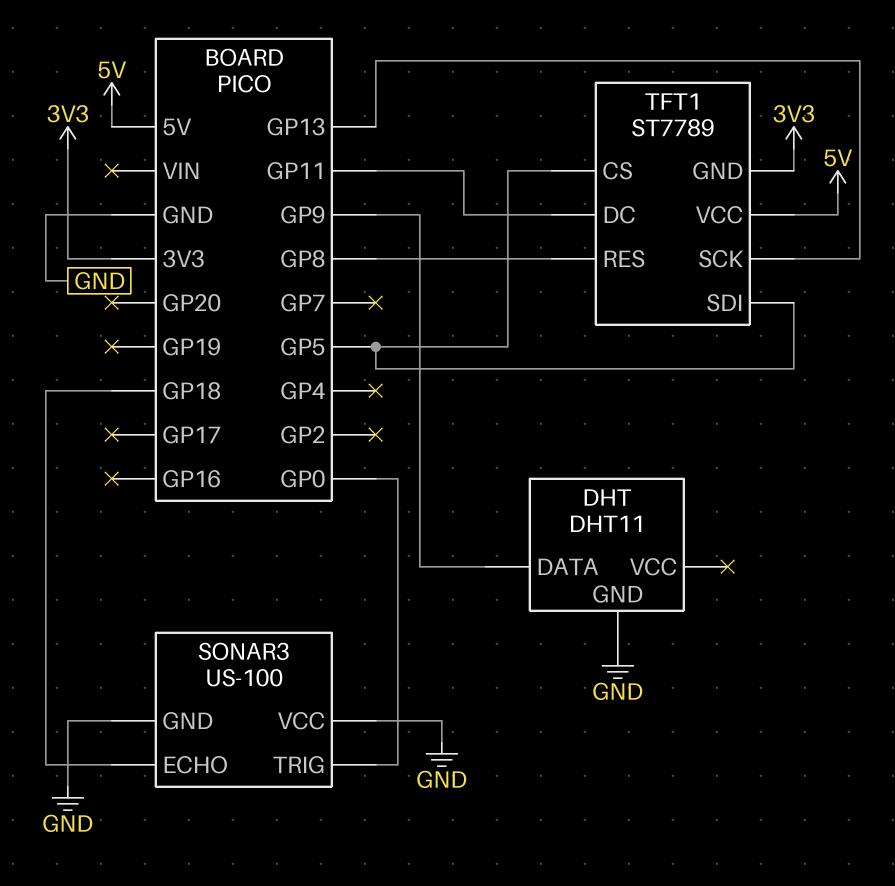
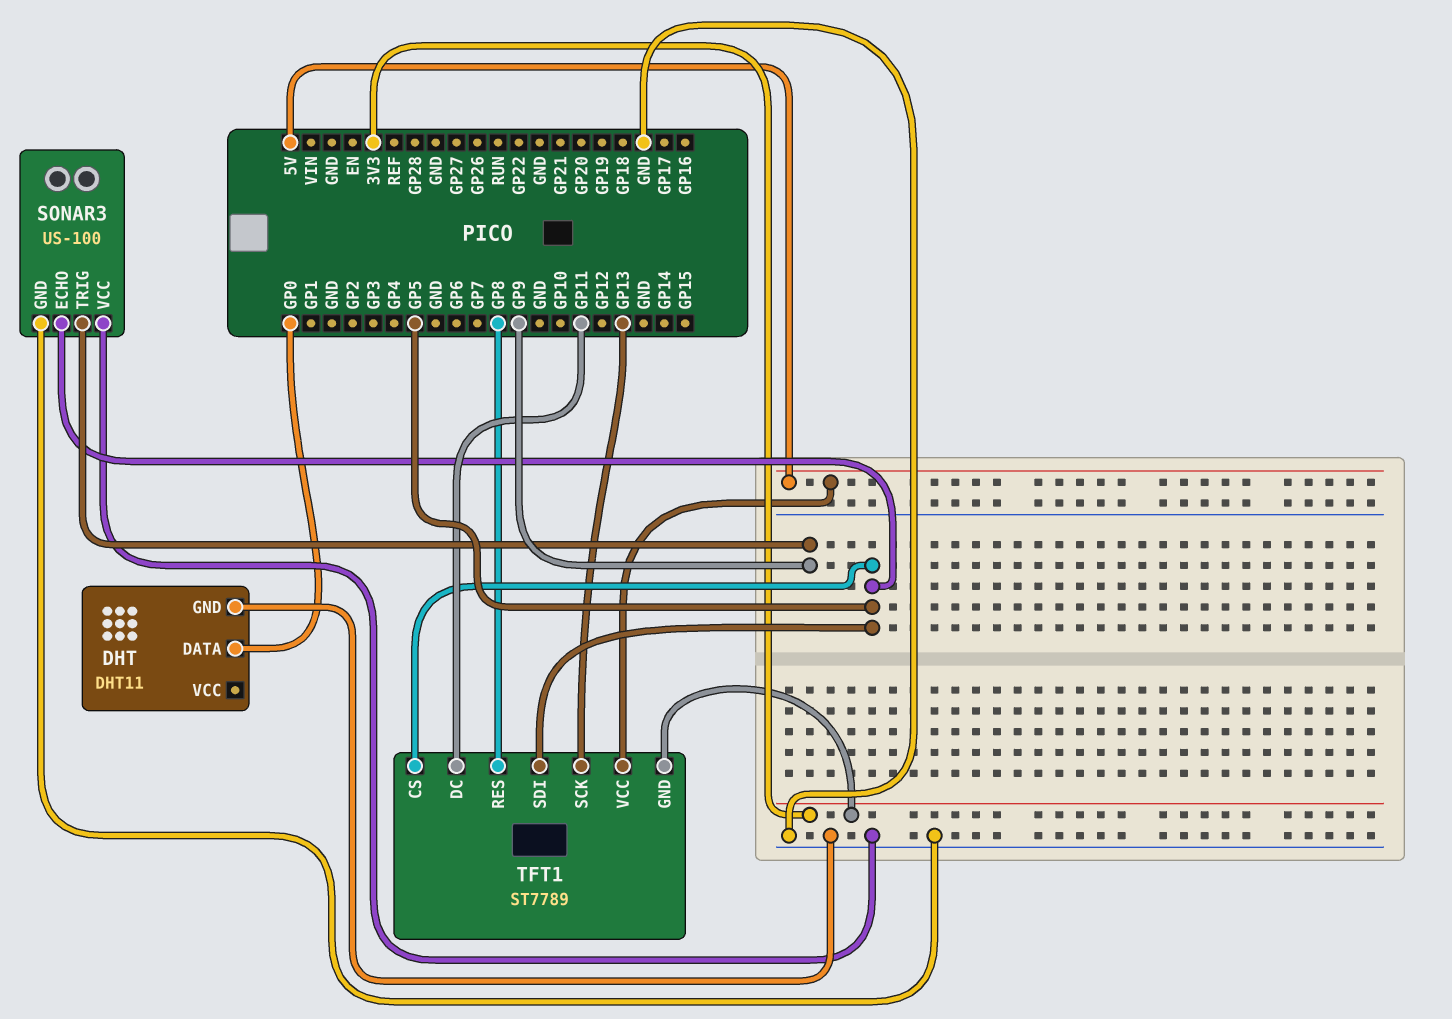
DHT pin DATA: GP9 -> GP0
SONAR3 pin ECHO: GP18 -> GP5
SONAR3 pin TRIG: GP0 -> GP9

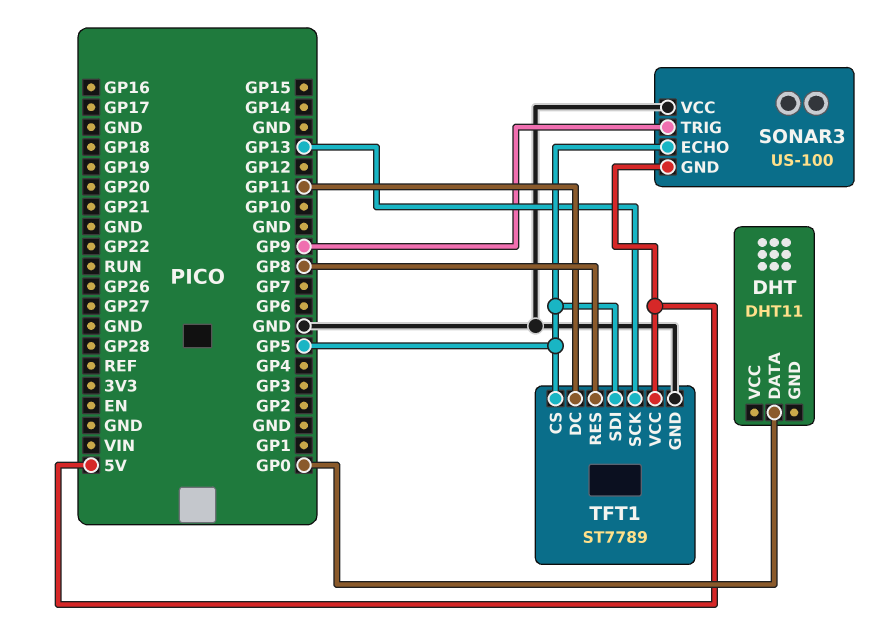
DHT pin GND: GND -> none
SONAR3 pin GND: GND -> 5V
TFT1 pin GND: 3V3 -> GND

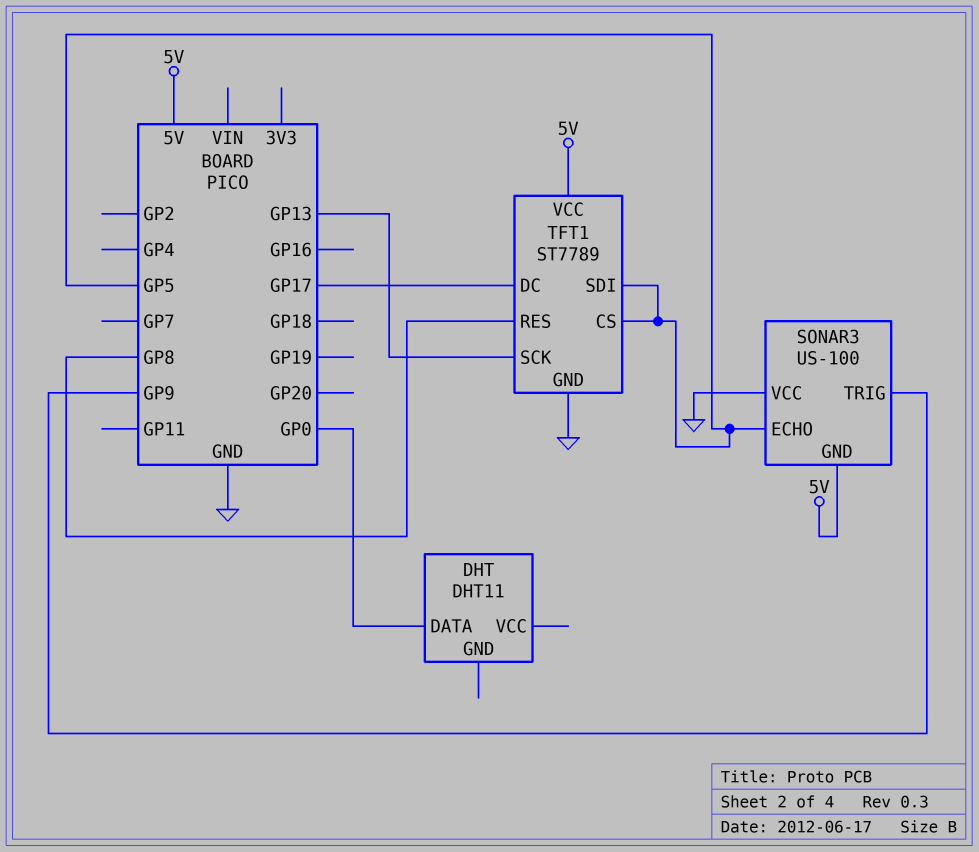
TFT1 pin DC: GP11 -> GP17

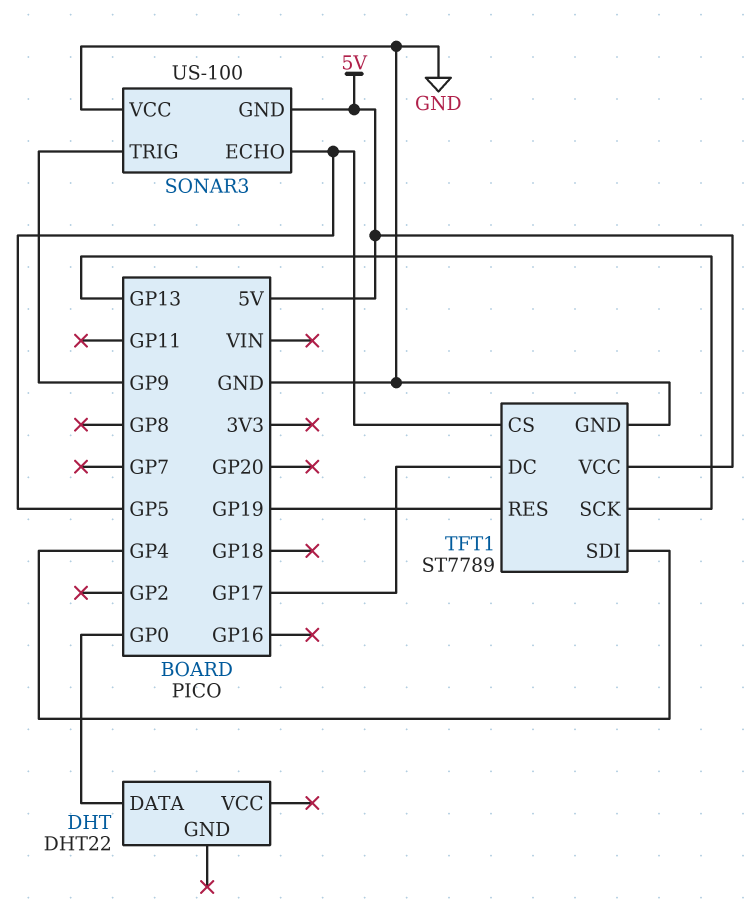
DHT: DHT11 -> DHT22
TFT1 pin RES: GP8 -> GP19
TFT1 pin SDI: GP5 -> GP4

